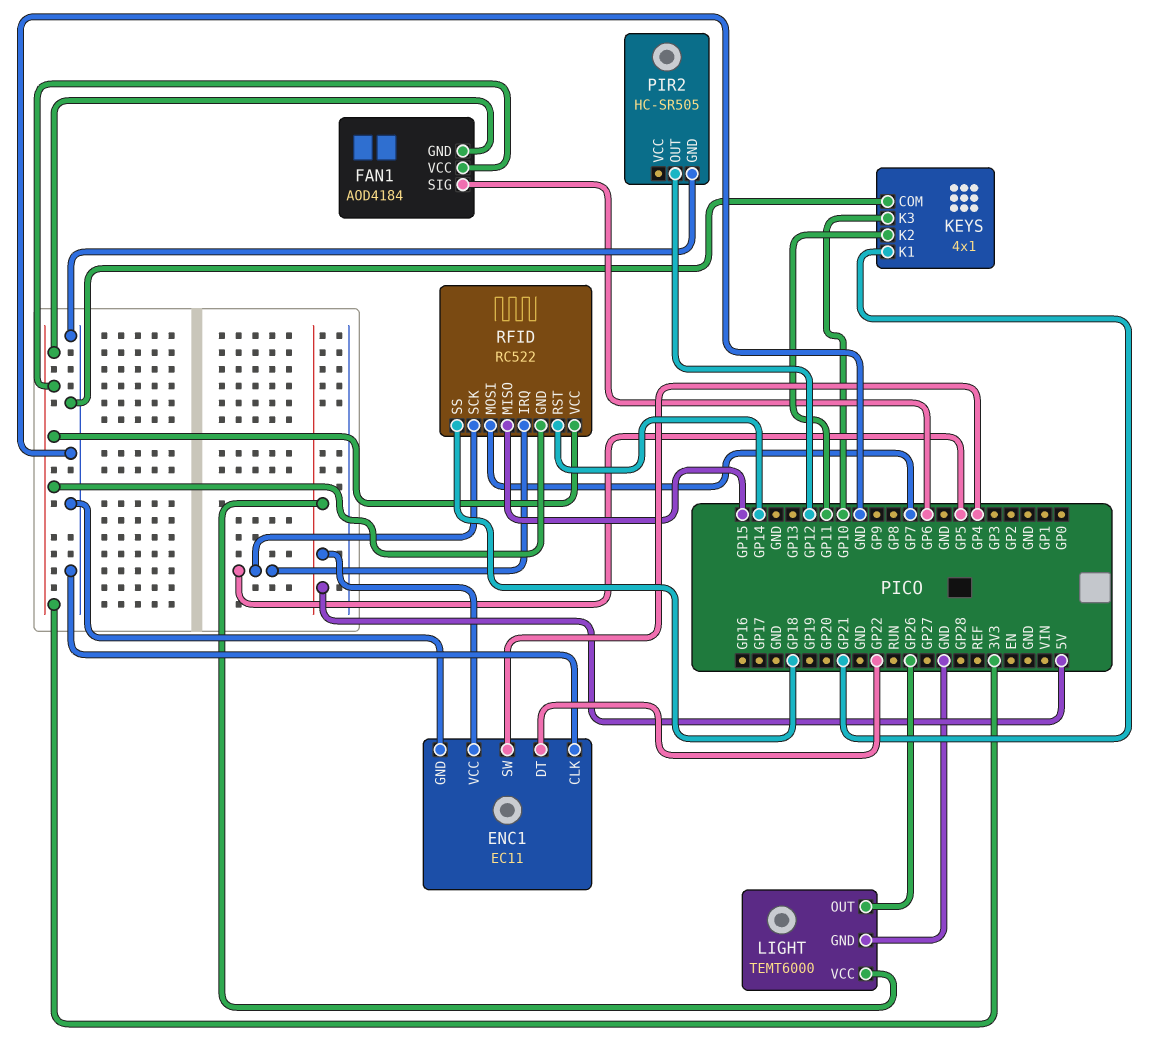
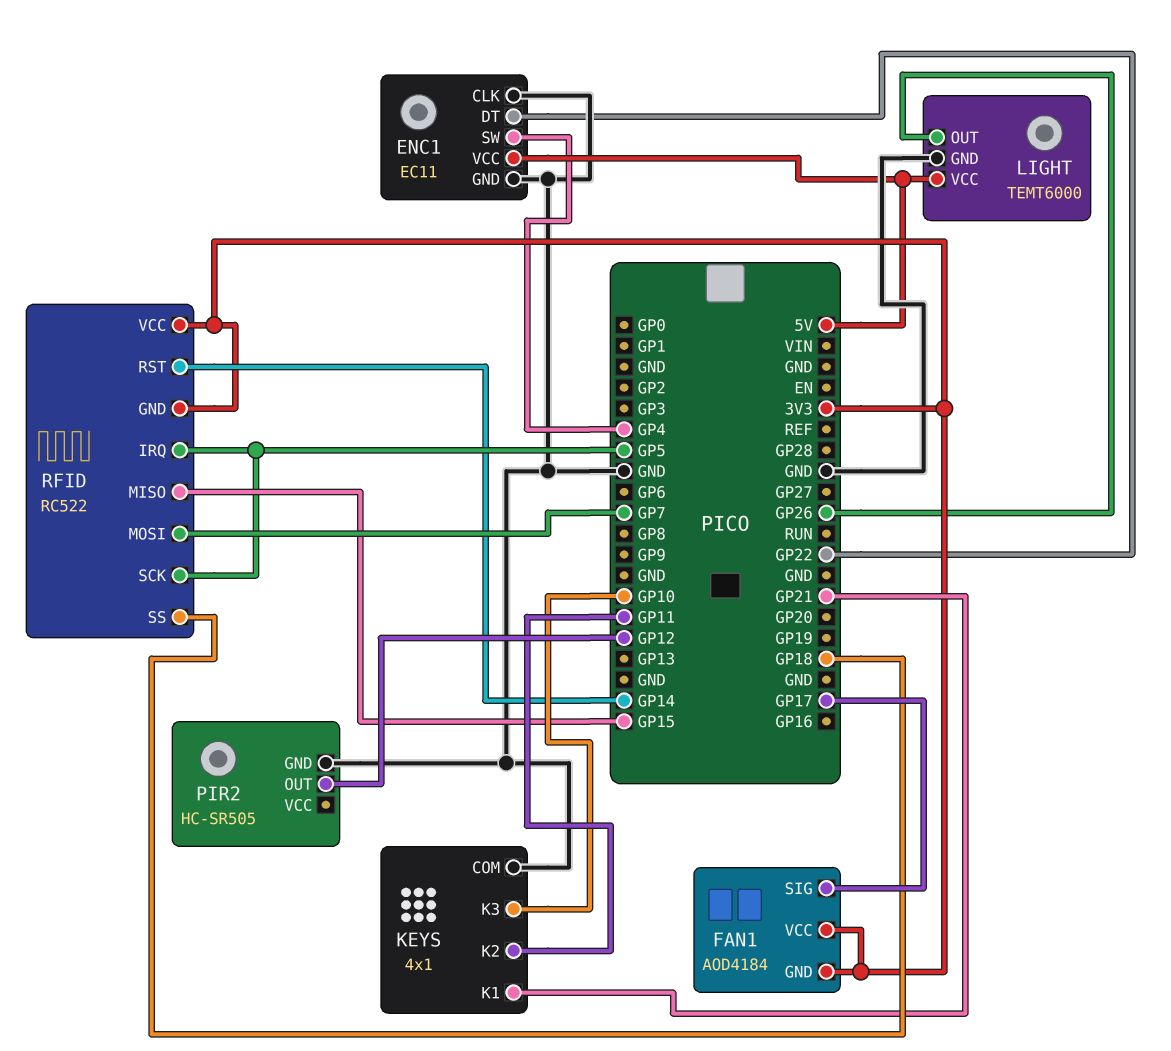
FAN1 pin SIG: GP6 -> GP17

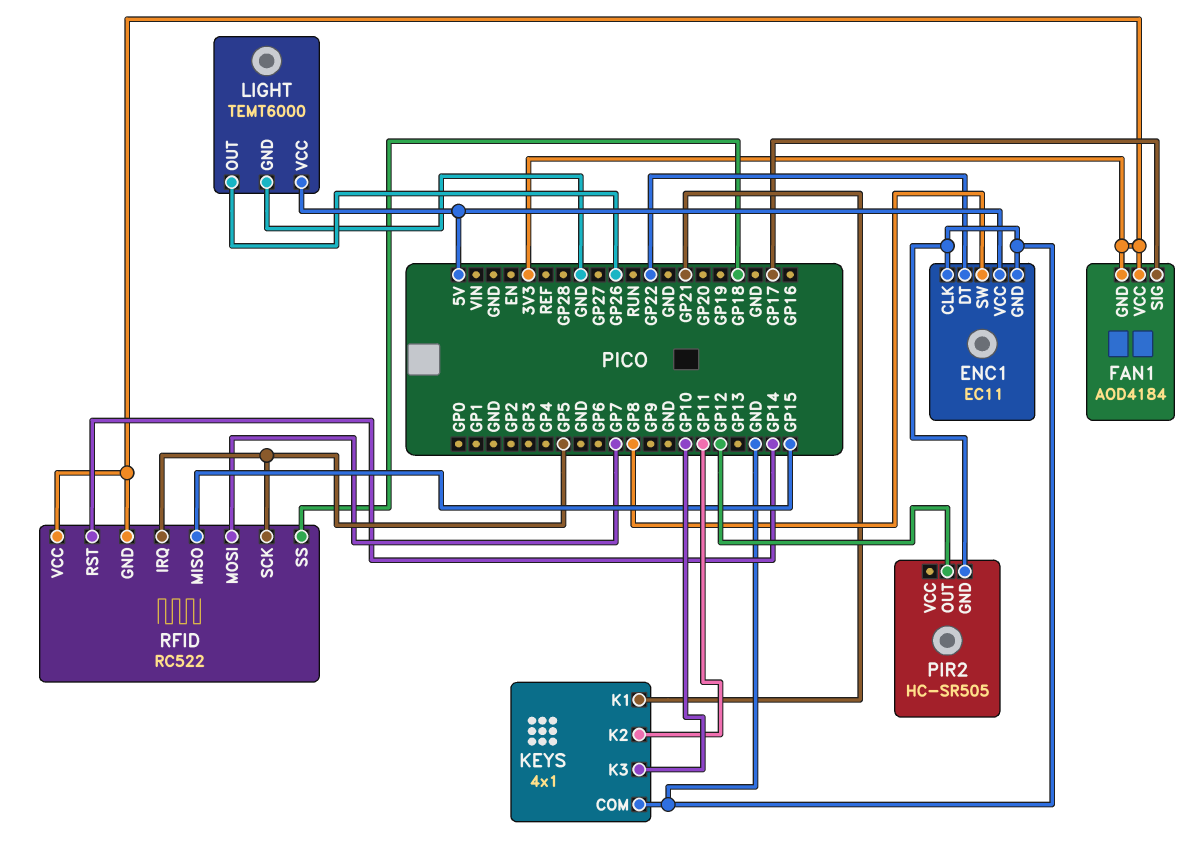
ENC1 pin SW: GP4 -> GP8

